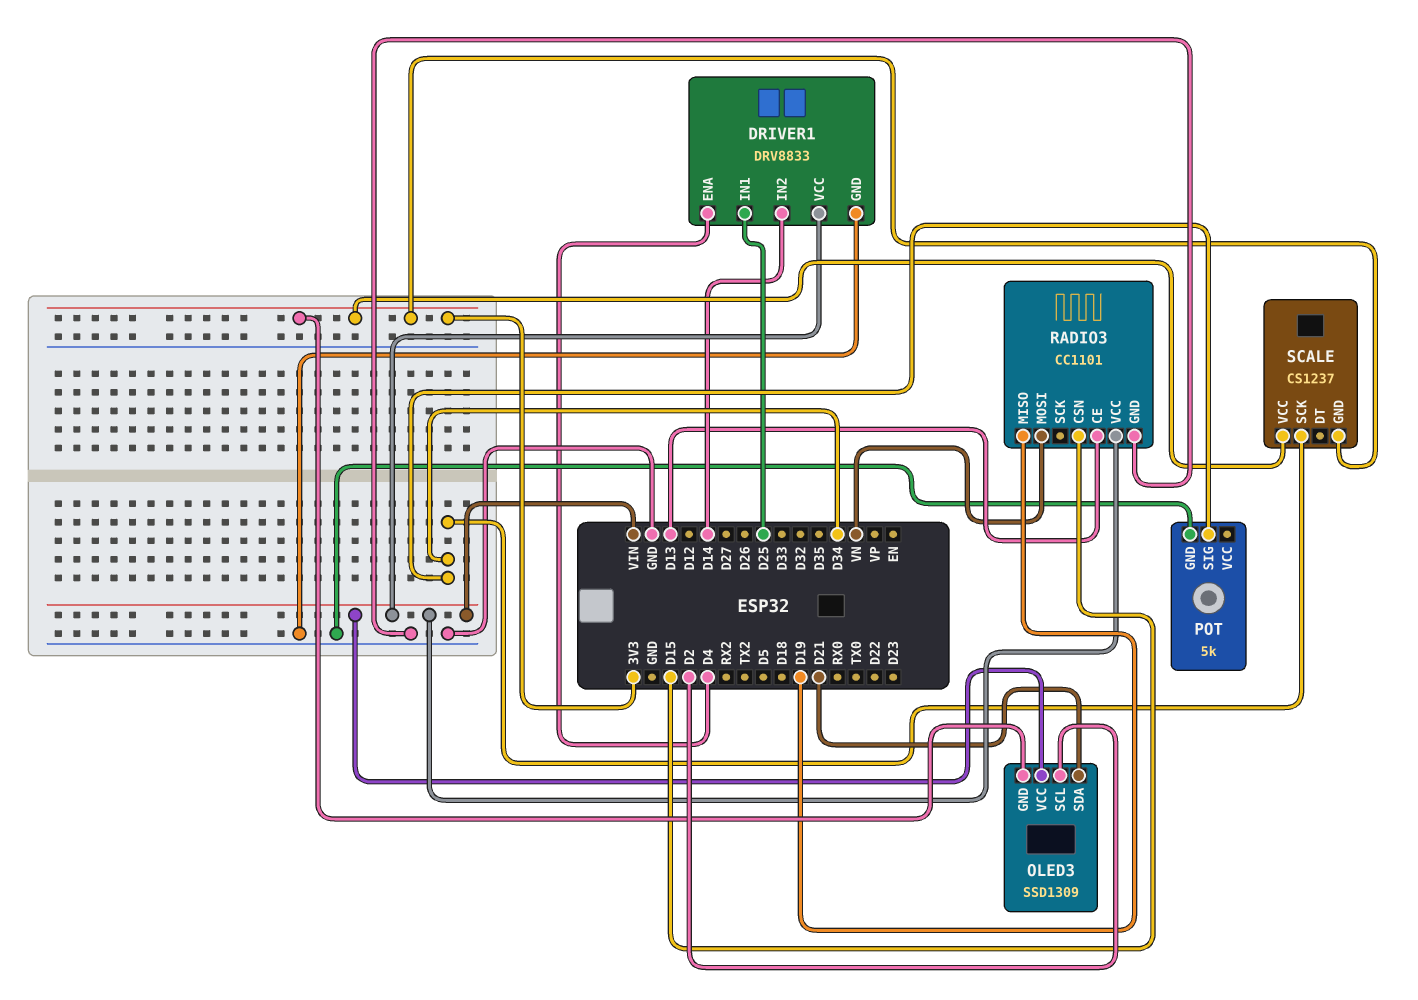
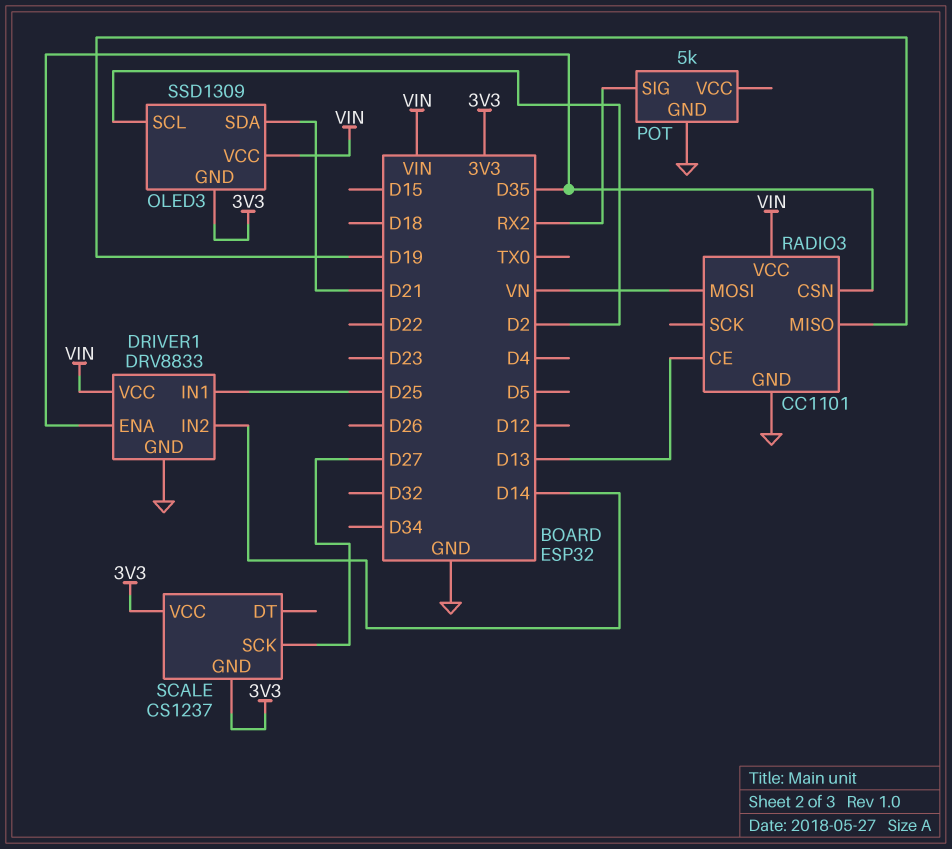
DRIVER1 pin ENA: D4 -> D35
POT pin SIG: D34 -> RX2
RADIO3 pin CSN: D15 -> D35
SCALE pin SCK: D34 -> D27

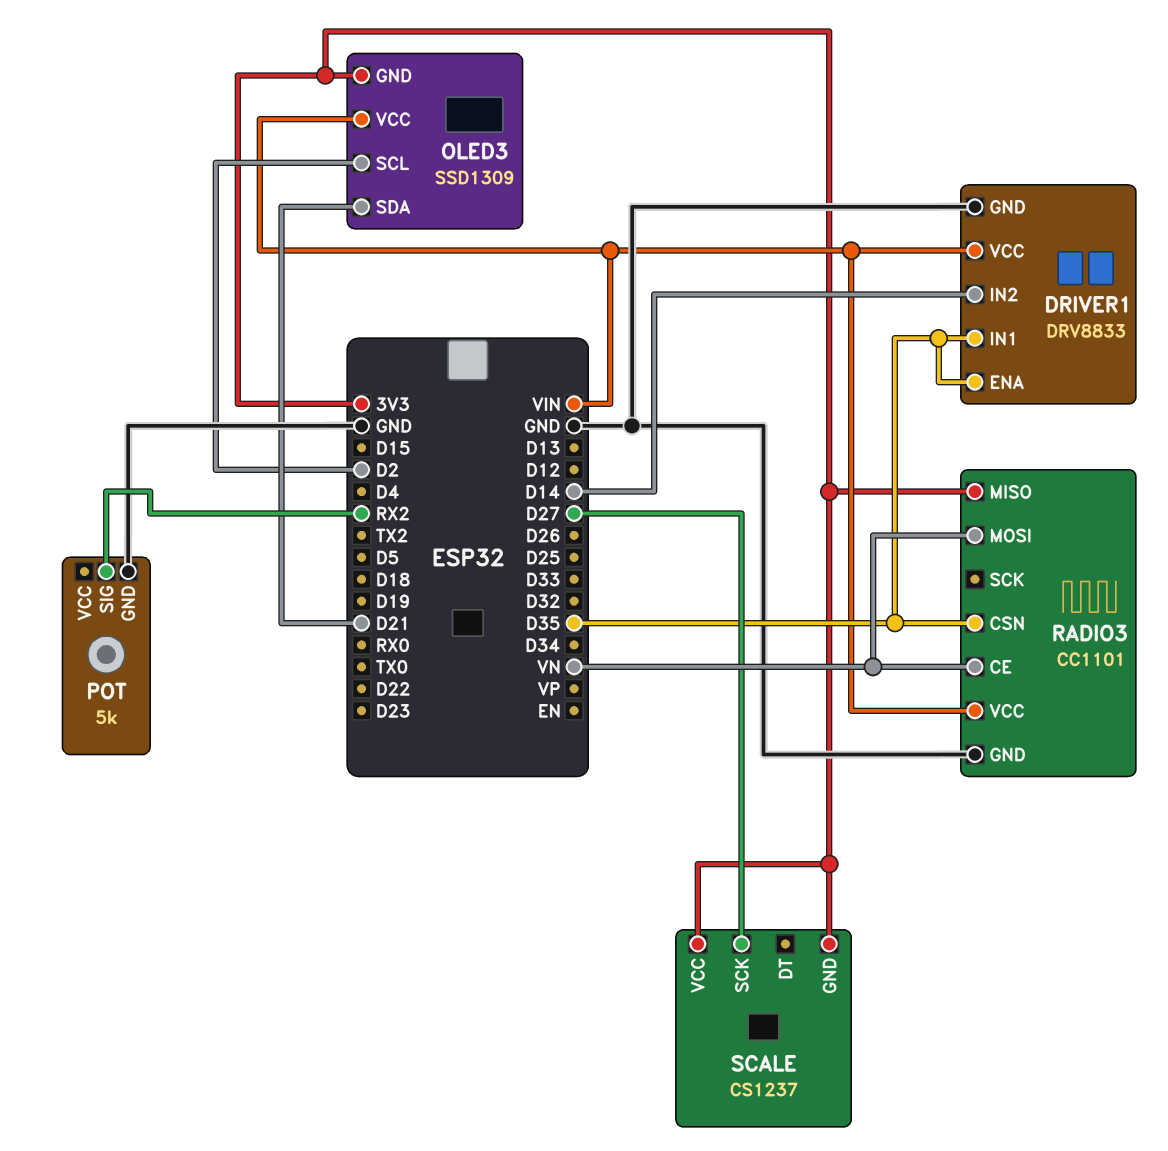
DRIVER1 pin IN1: D25 -> D35
RADIO3 pin CE: D13 -> VN
RADIO3 pin MISO: D19 -> 3V3

